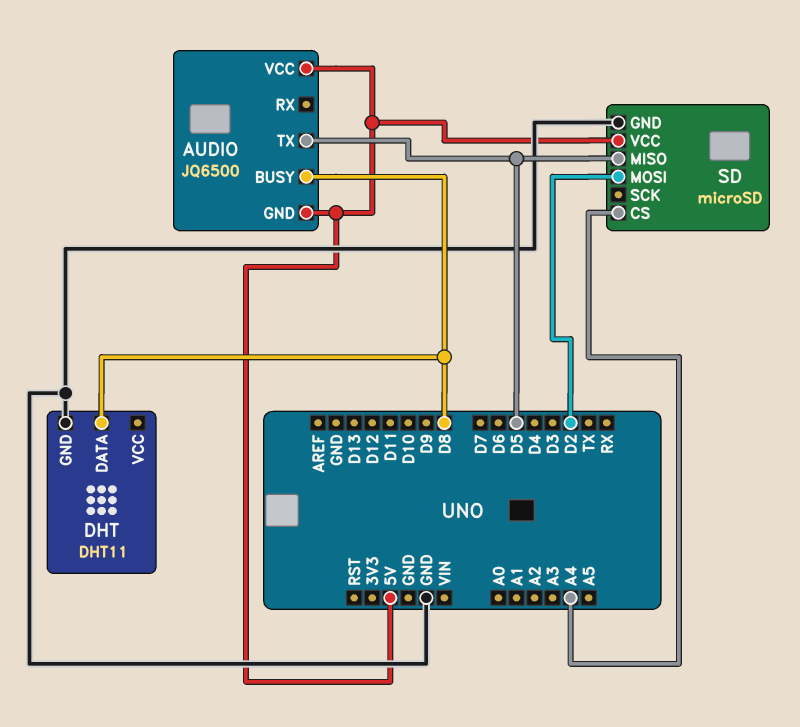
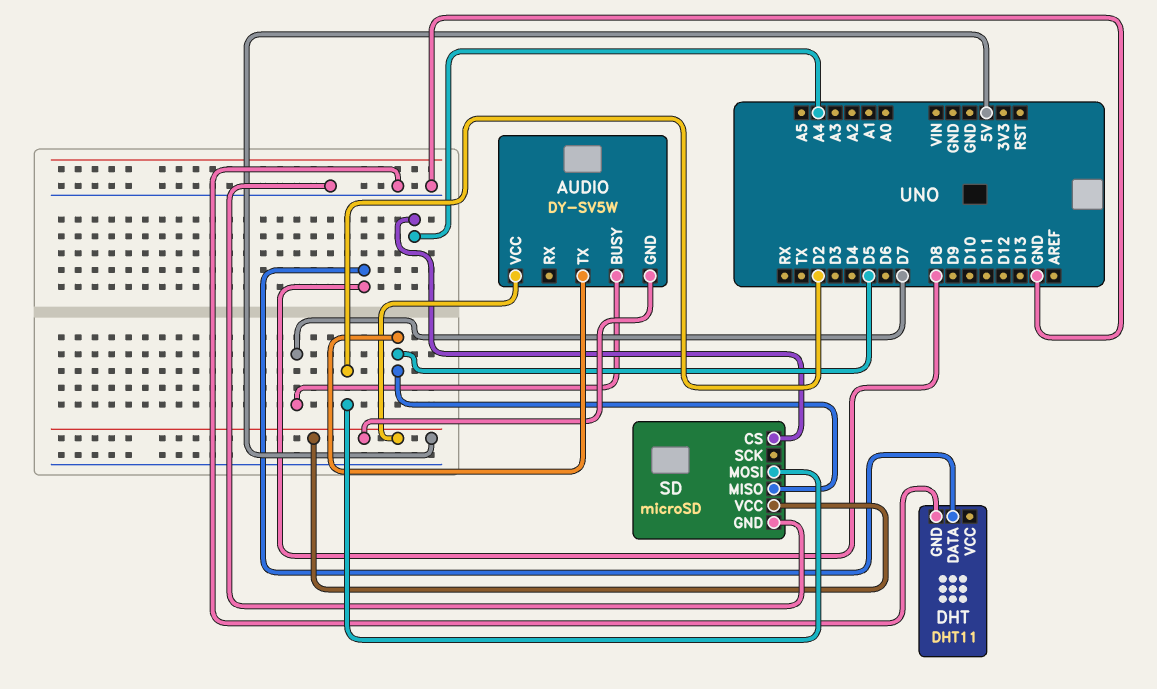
AUDIO: JQ6500 -> DY-SV5W
AUDIO pin BUSY: D8 -> D7

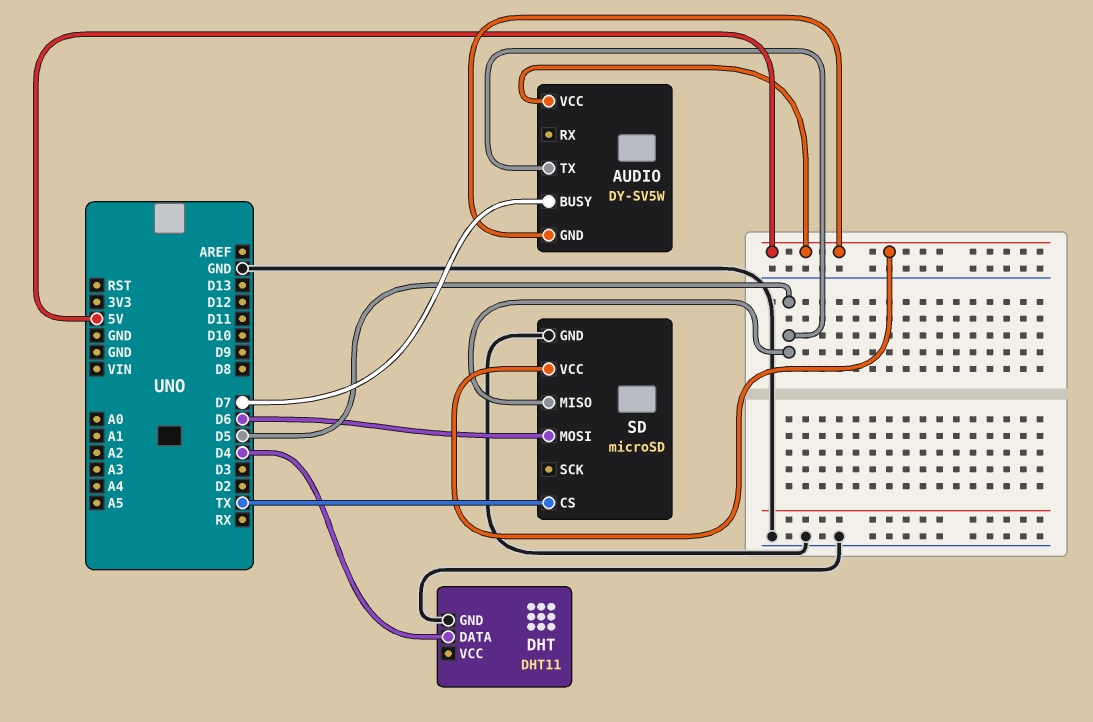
DHT pin DATA: D8 -> D4
SD pin CS: A4 -> TX
SD pin MOSI: D2 -> D6

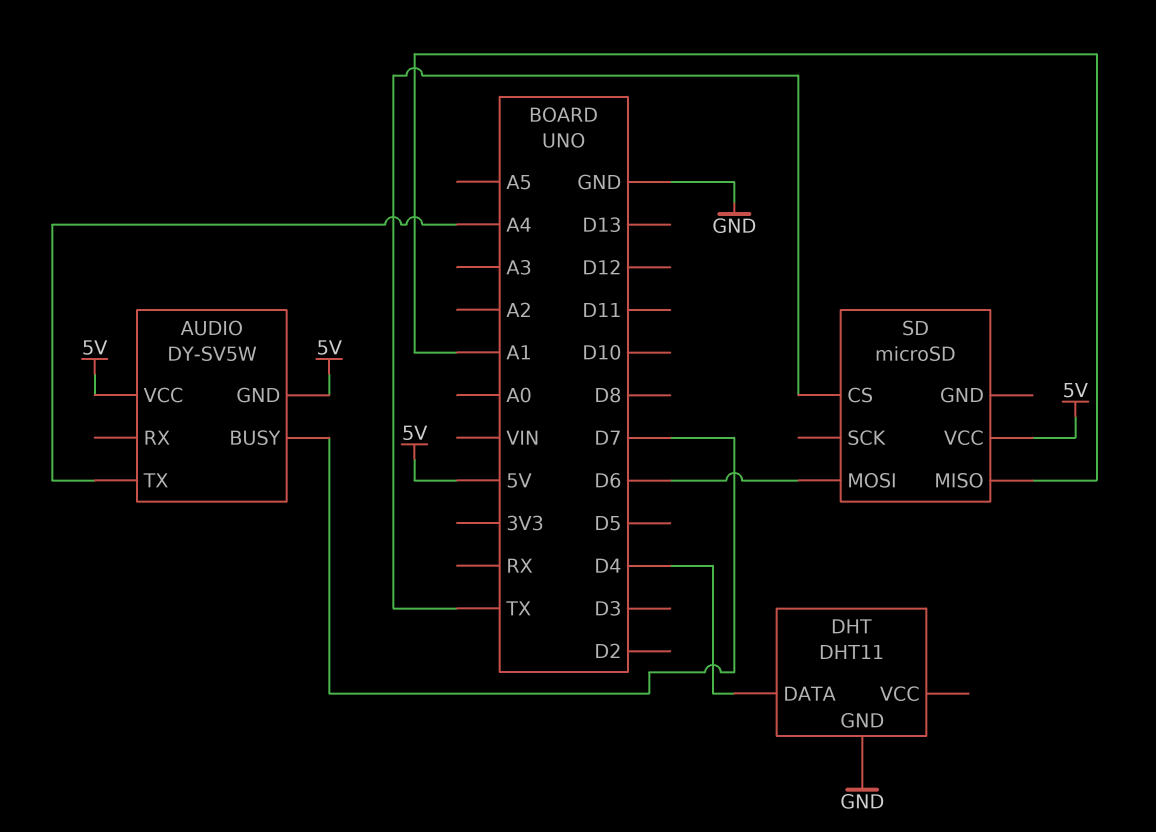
AUDIO pin TX: D5 -> A4
SD pin GND: GND -> none
SD pin MISO: D5 -> A1

